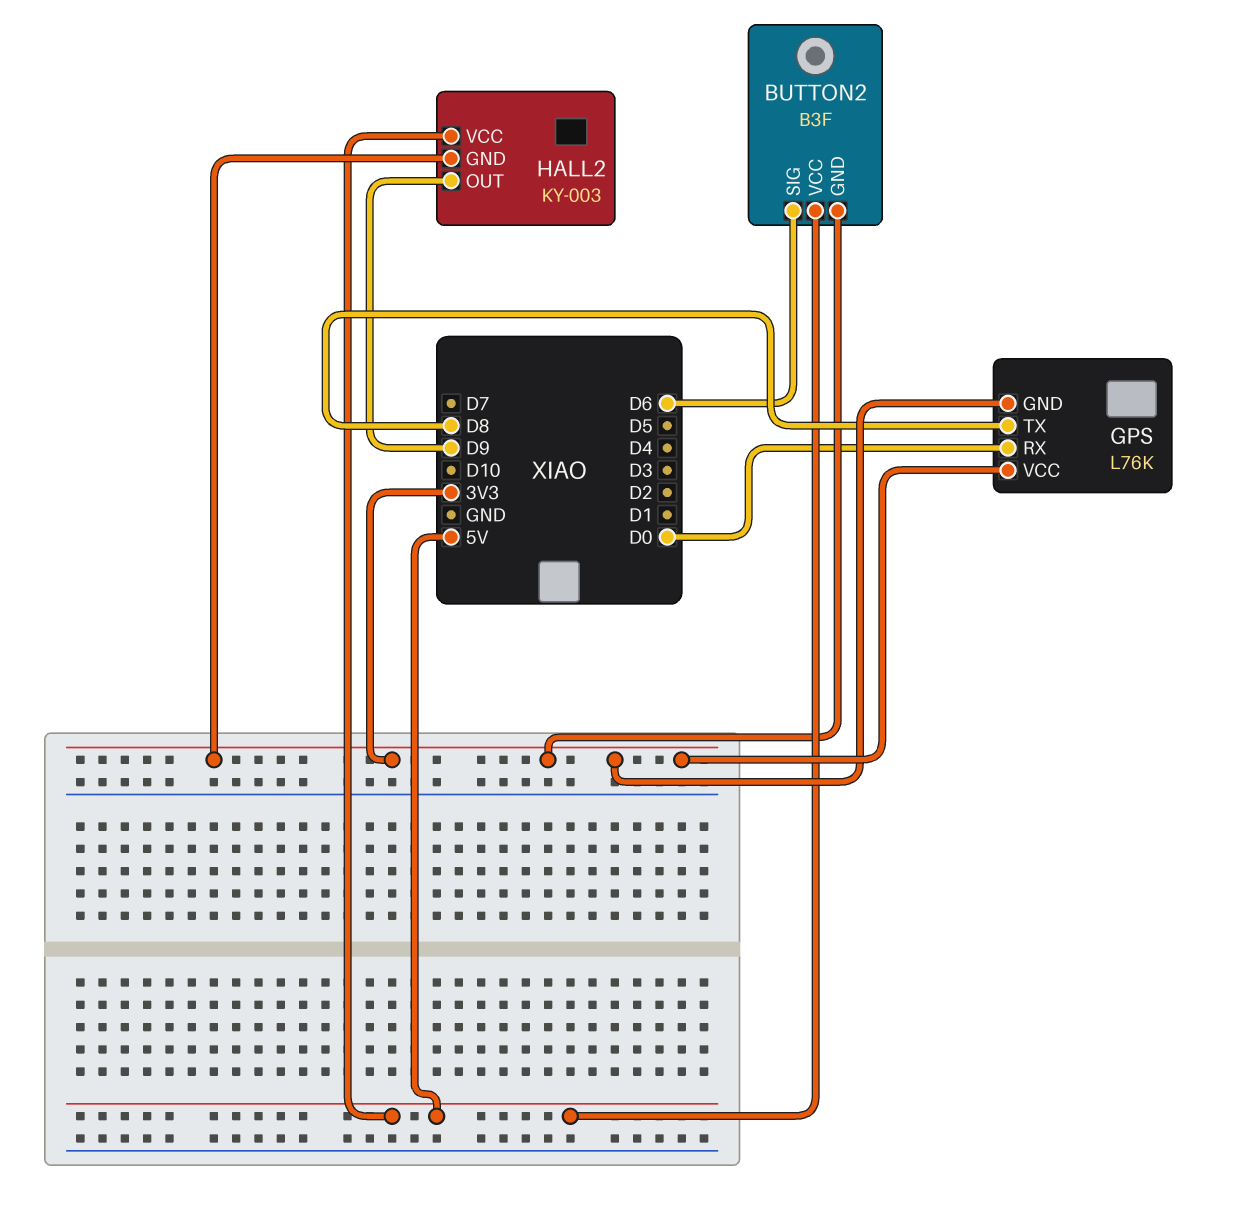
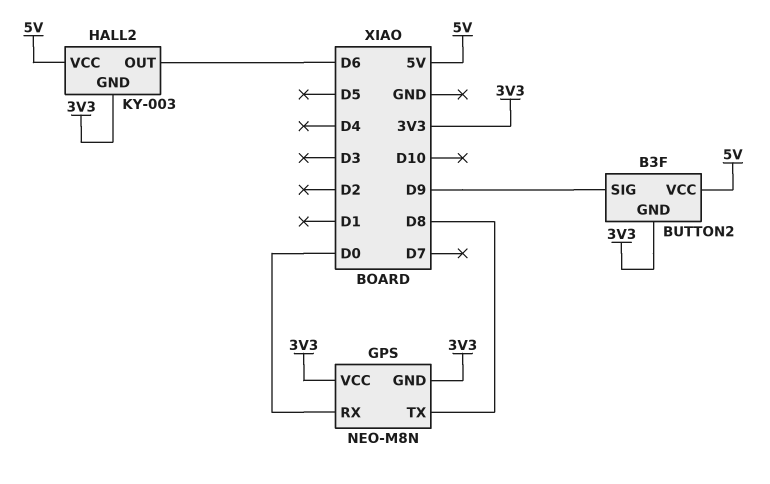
BUTTON2 pin SIG: D6 -> D9
GPS: L76K -> NEO-M8N
HALL2 pin OUT: D9 -> D6

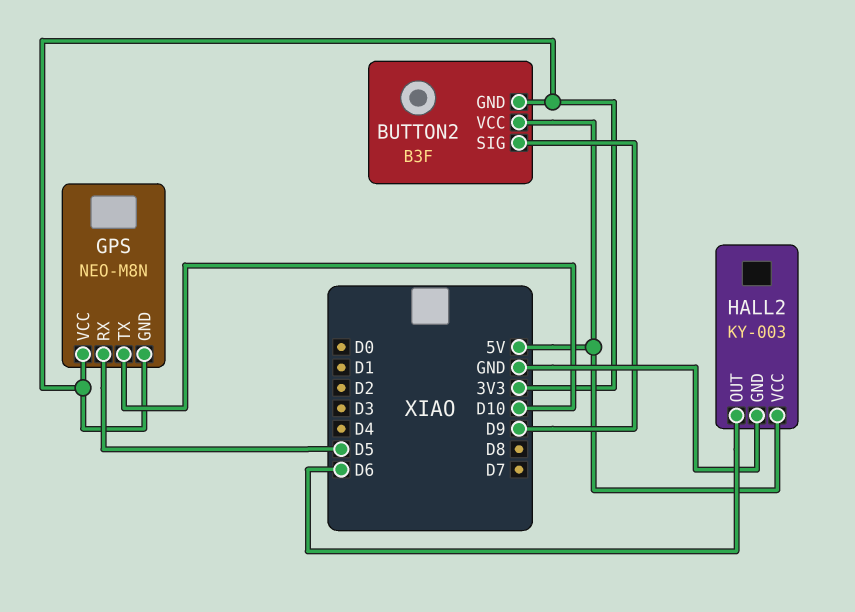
GPS pin RX: D0 -> D5
GPS pin TX: D8 -> D10
HALL2 pin GND: 3V3 -> GND

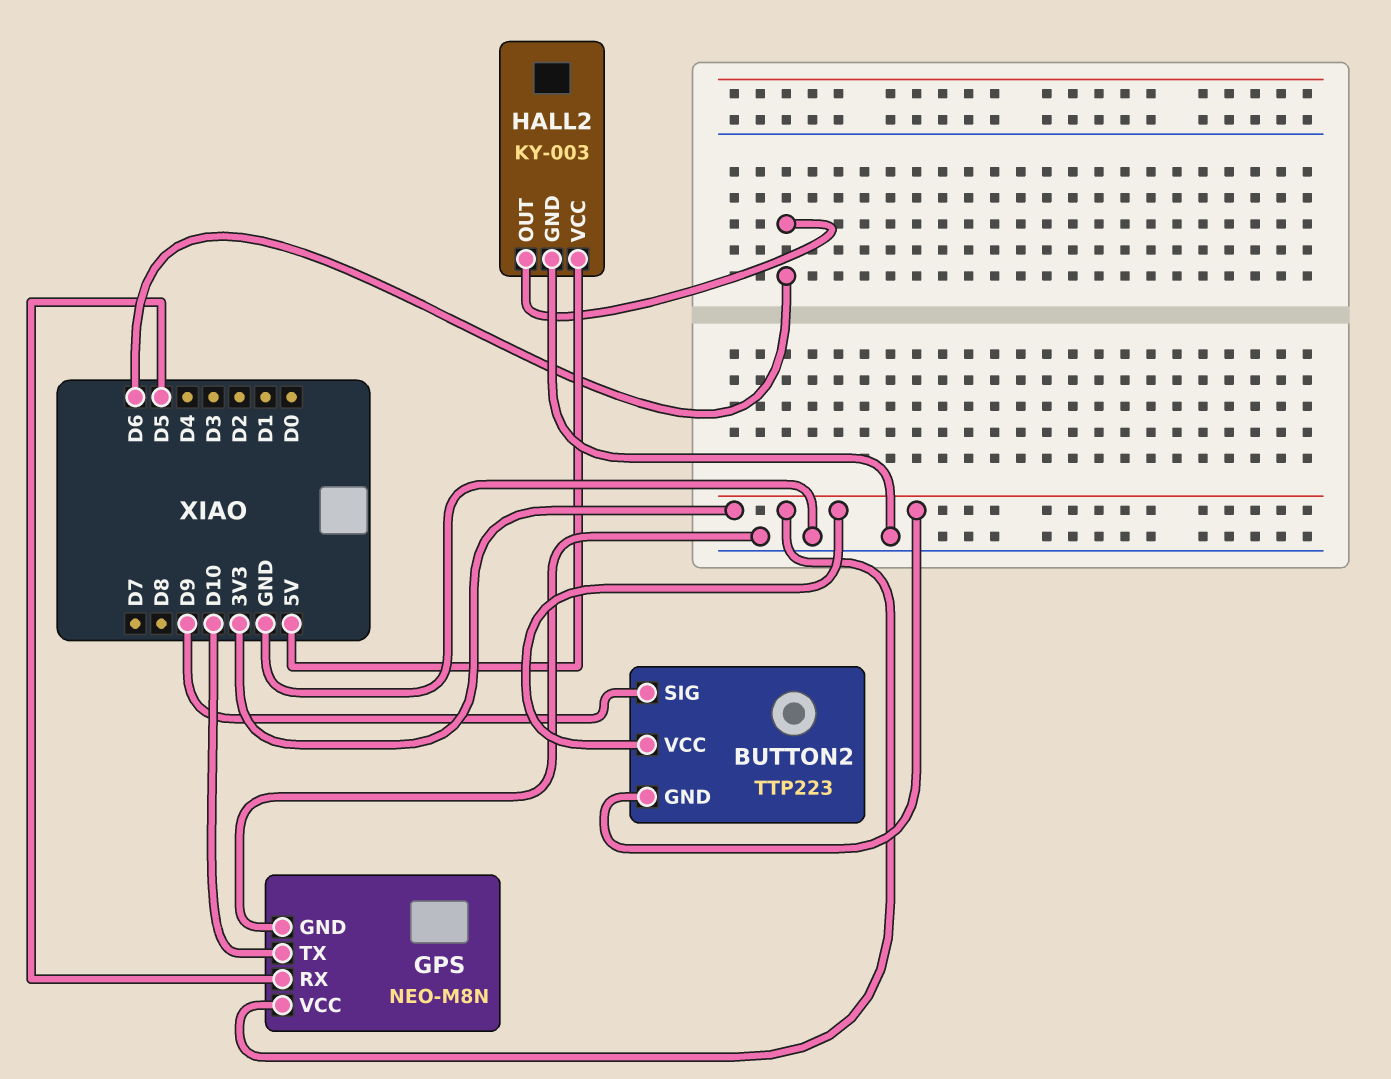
BUTTON2: B3F -> TTP223
BUTTON2 pin VCC: 5V -> 3V3
GPS pin GND: 3V3 -> GND

